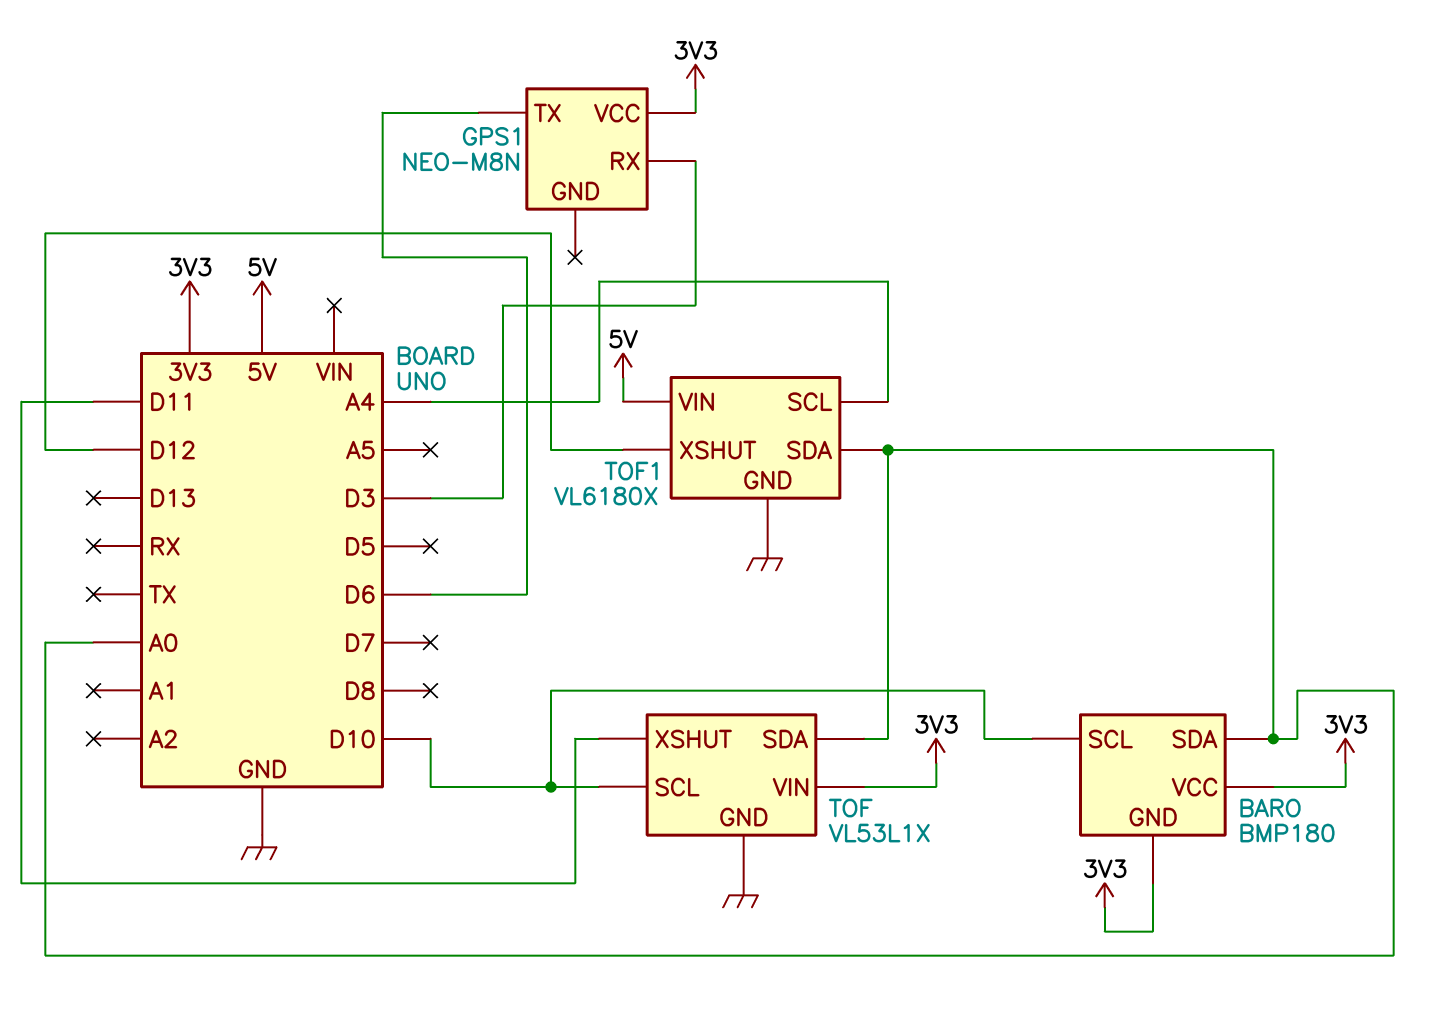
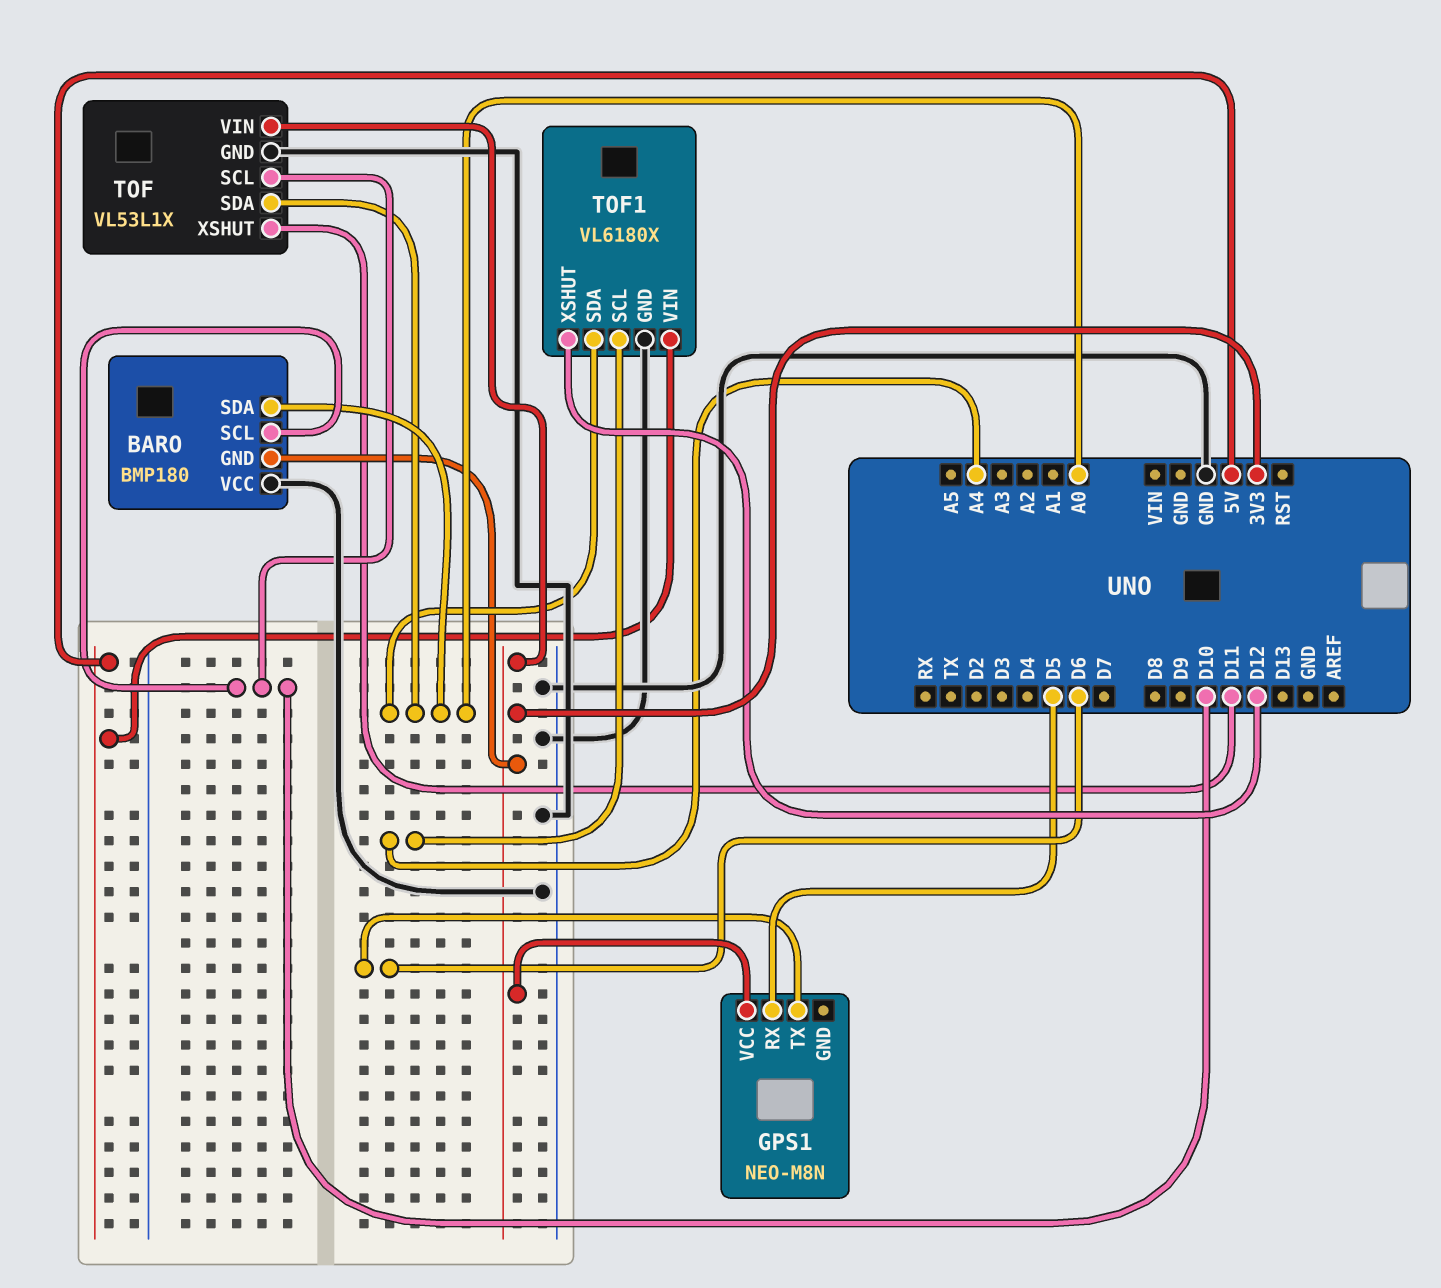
BARO pin VCC: 3V3 -> GND
GPS1 pin RX: D3 -> D5

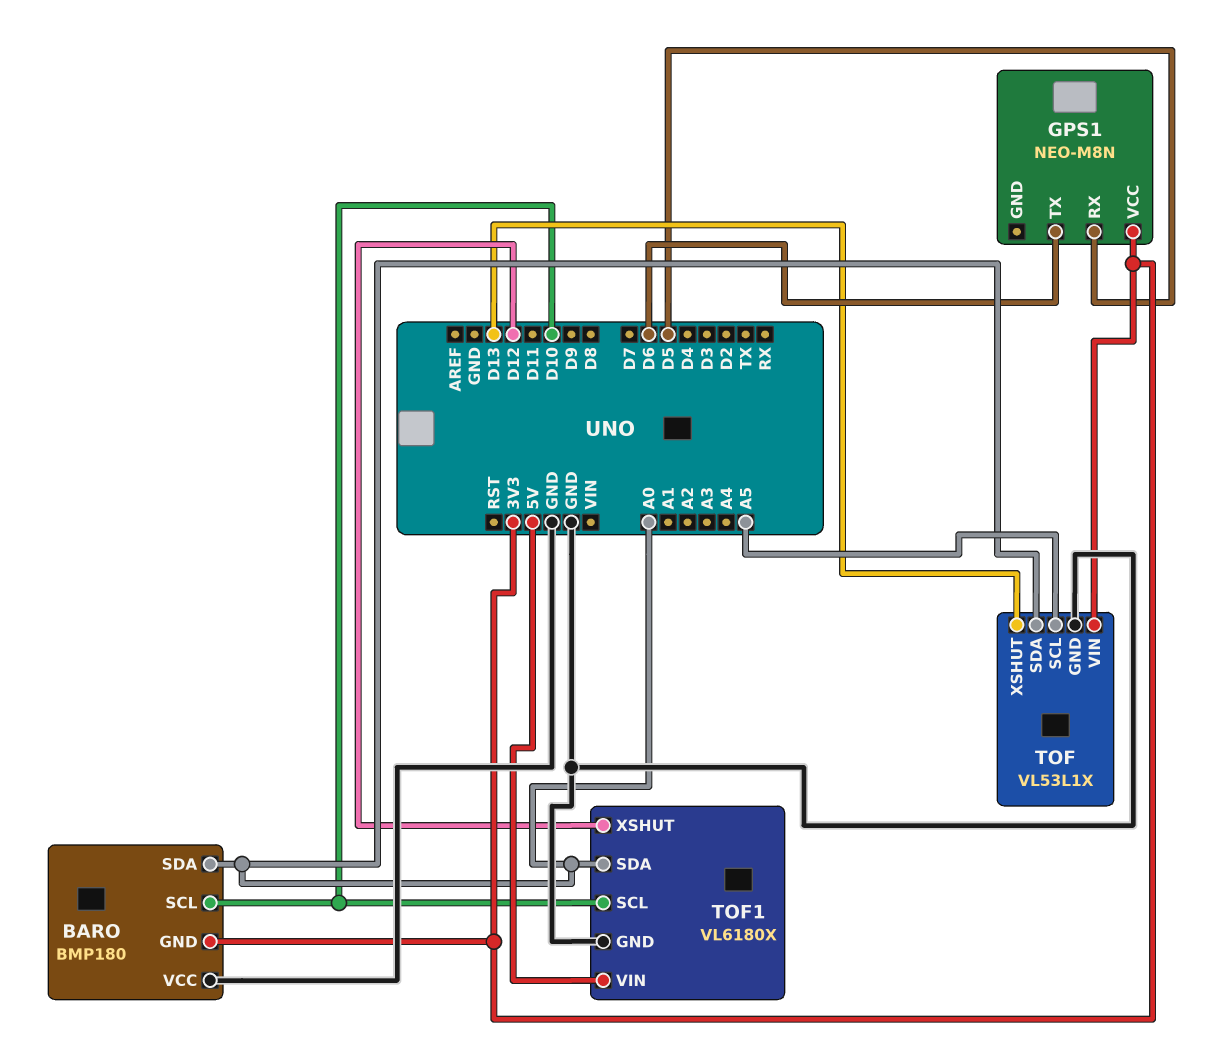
TOF pin SCL: D10 -> A5
TOF pin XSHUT: D11 -> D13
TOF1 pin SCL: A4 -> D10

